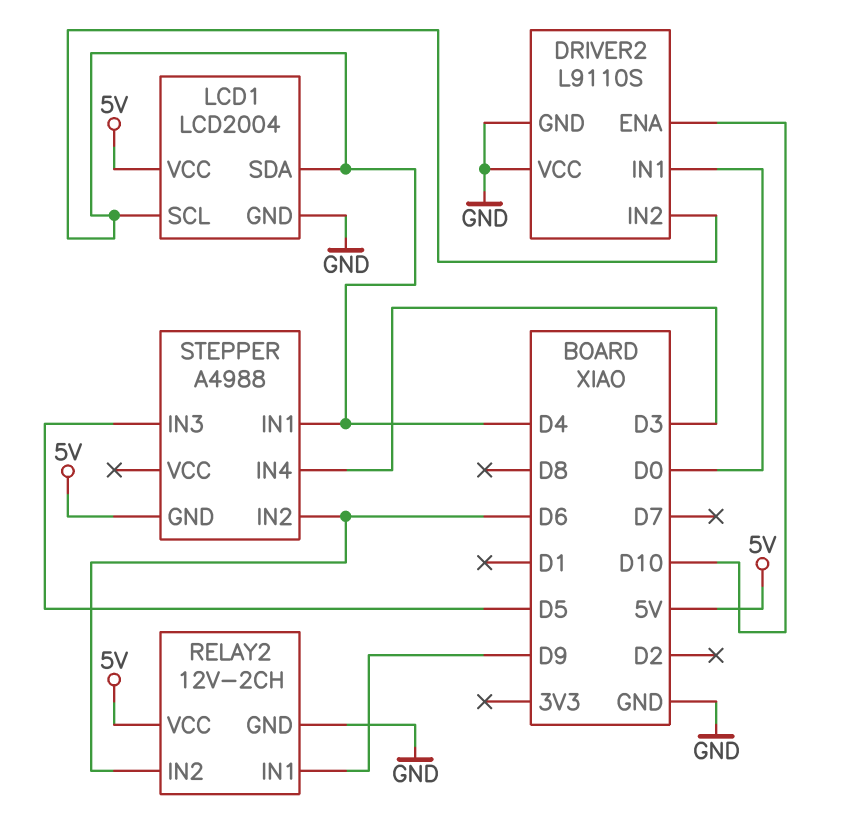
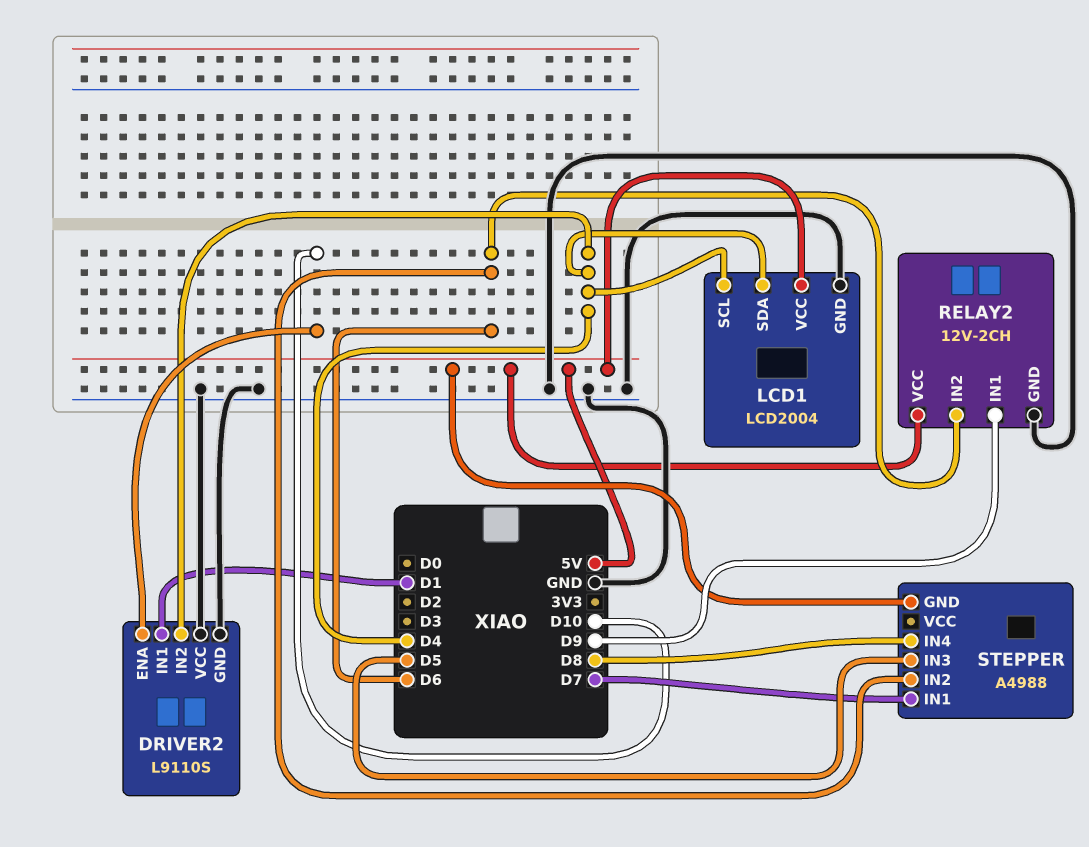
DRIVER2 pin IN1: D0 -> D1
STEPPER pin IN1: D4 -> D7
STEPPER pin IN4: D3 -> D8

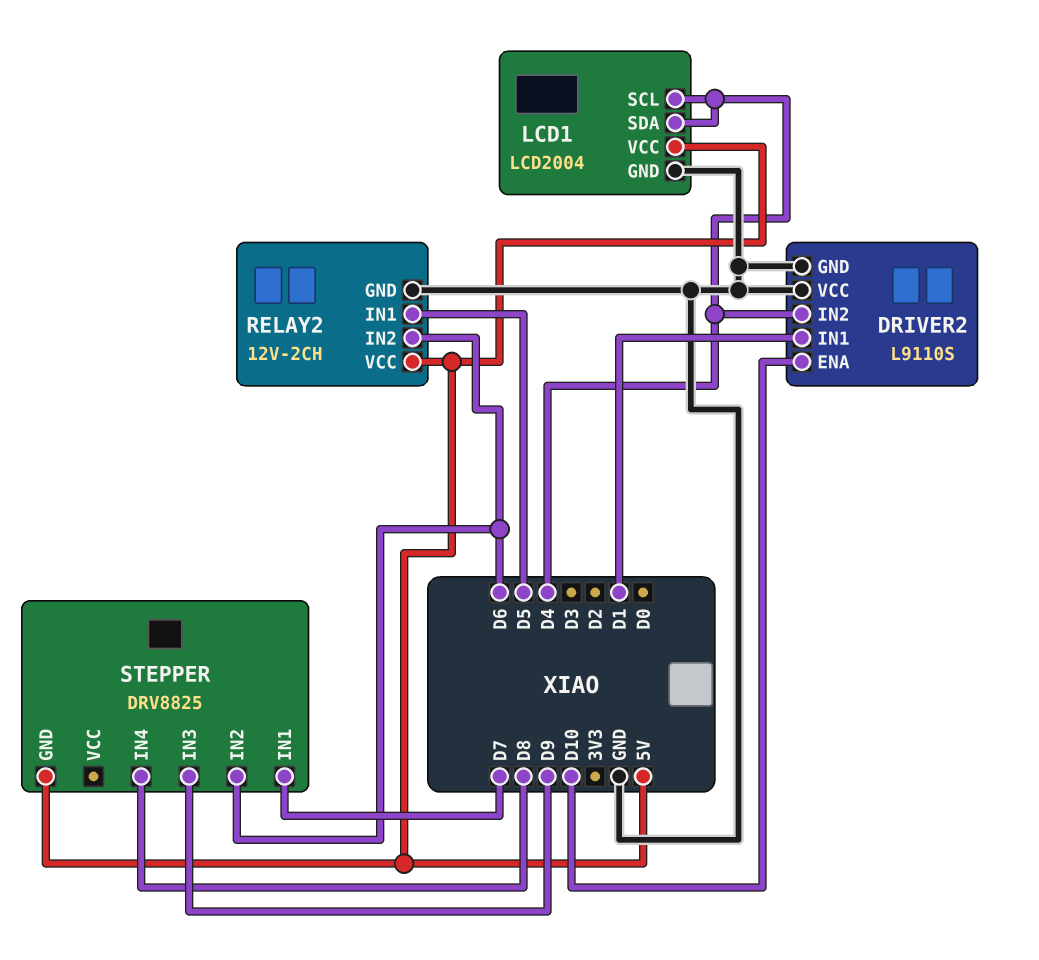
RELAY2 pin IN1: D9 -> D5
STEPPER: A4988 -> DRV8825
STEPPER pin IN3: D5 -> D9

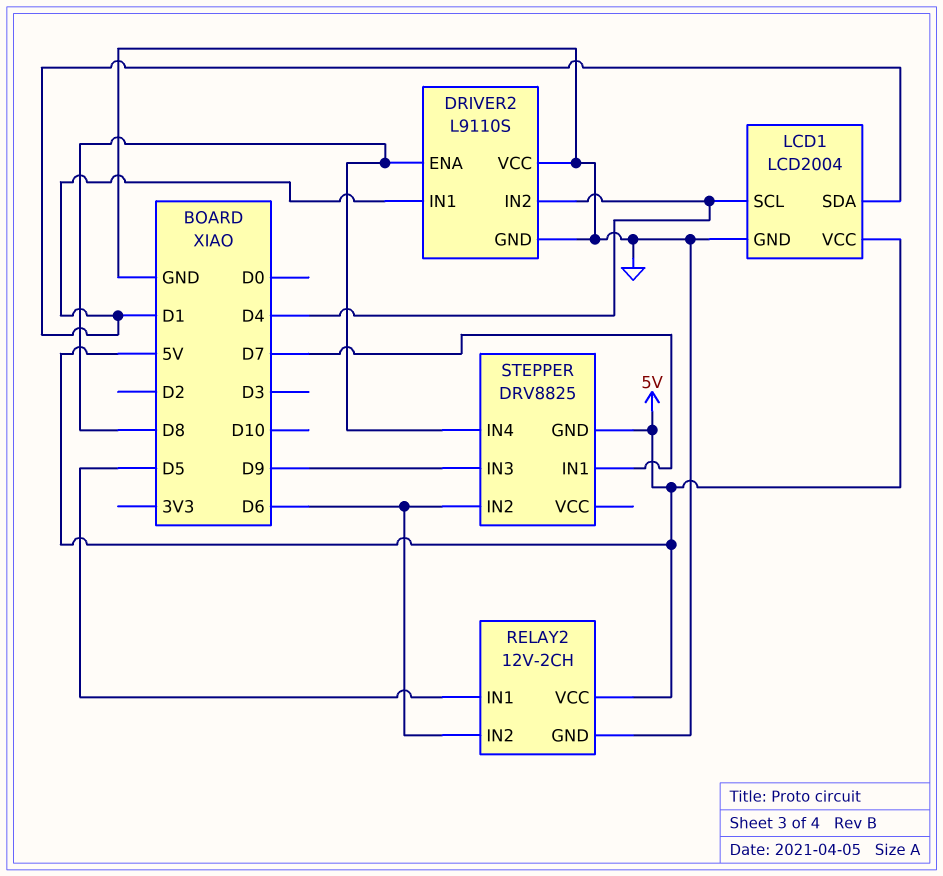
DRIVER2 pin ENA: D10 -> D8
LCD1 pin SDA: D4 -> D1

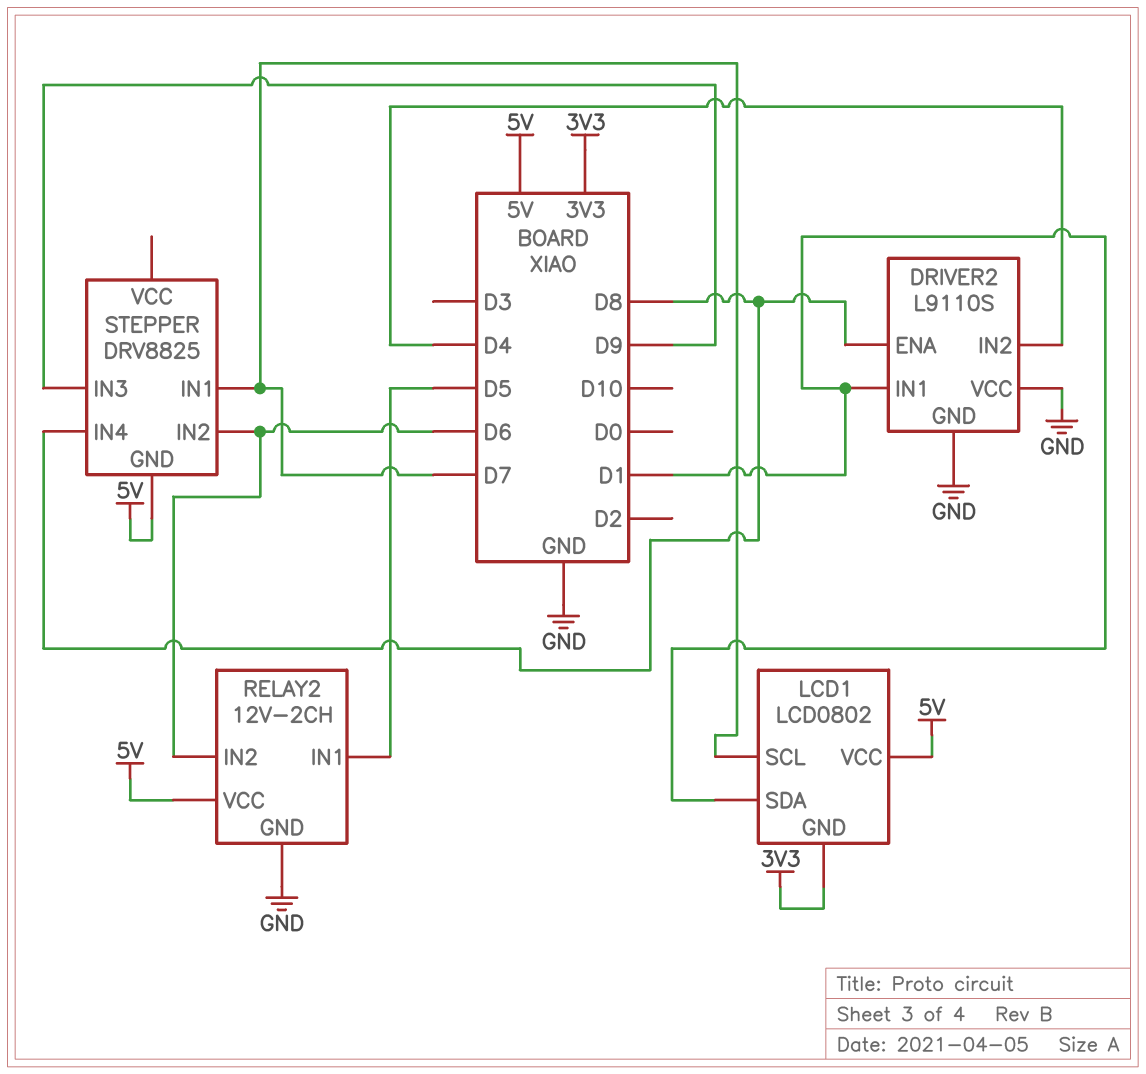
LCD1: LCD2004 -> LCD0802
LCD1 pin GND: GND -> 3V3
LCD1 pin SCL: D4 -> D7

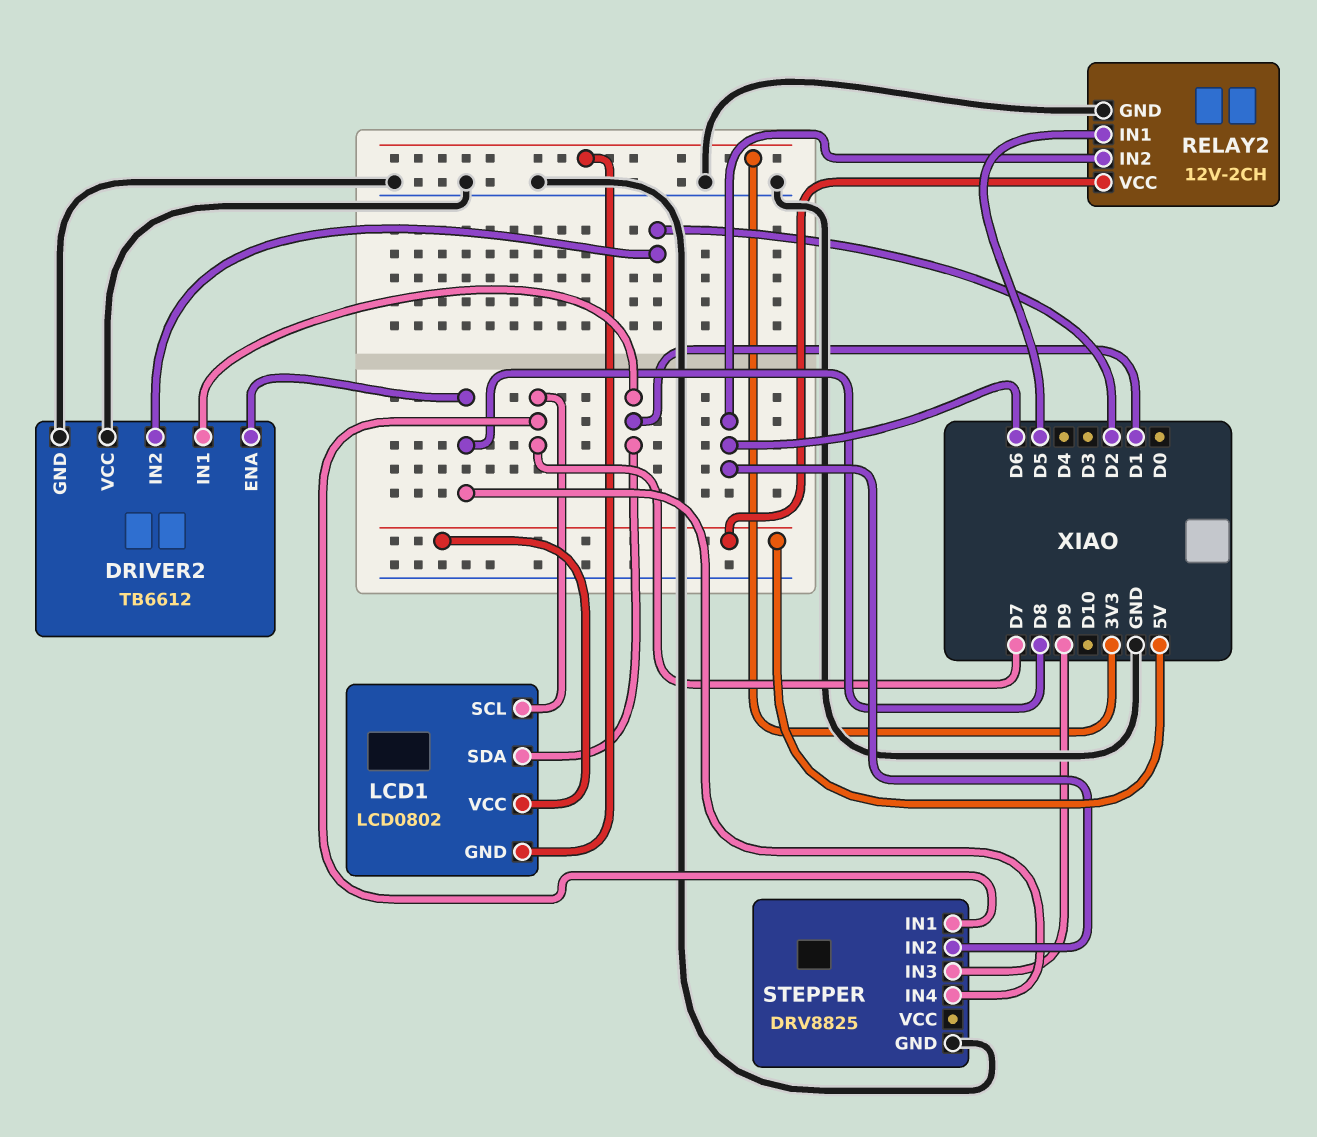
DRIVER2: L9110S -> TB6612
DRIVER2 pin IN2: D4 -> D2
STEPPER pin GND: 5V -> GND

